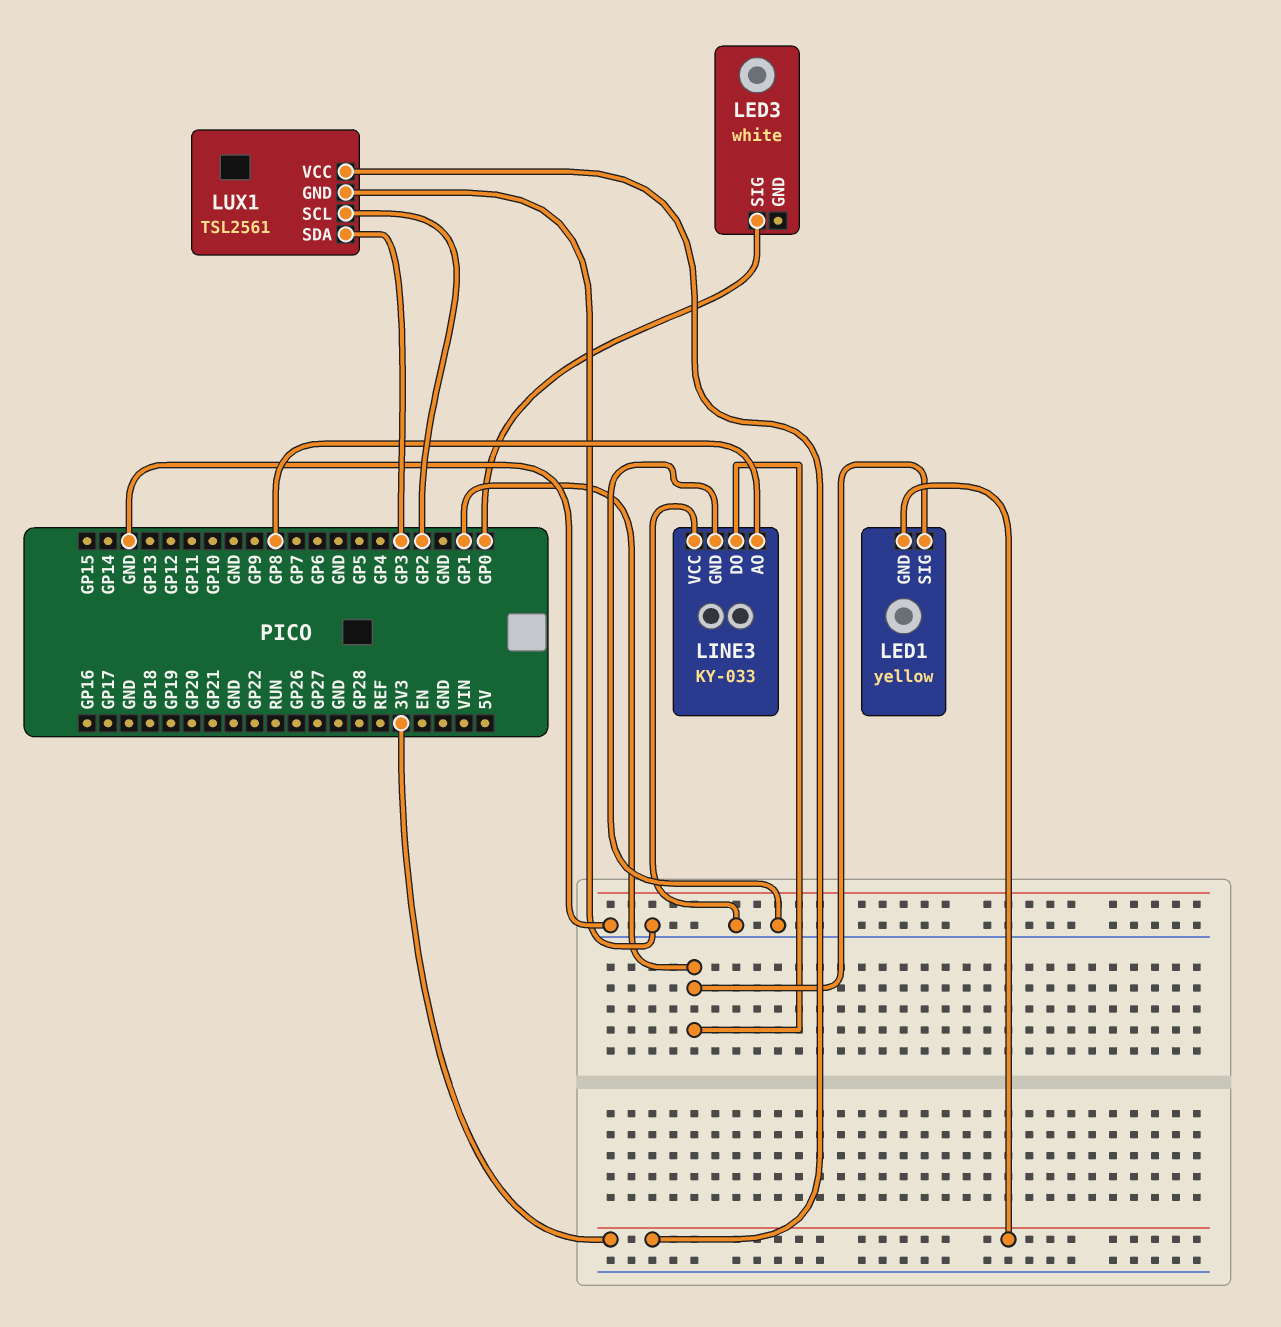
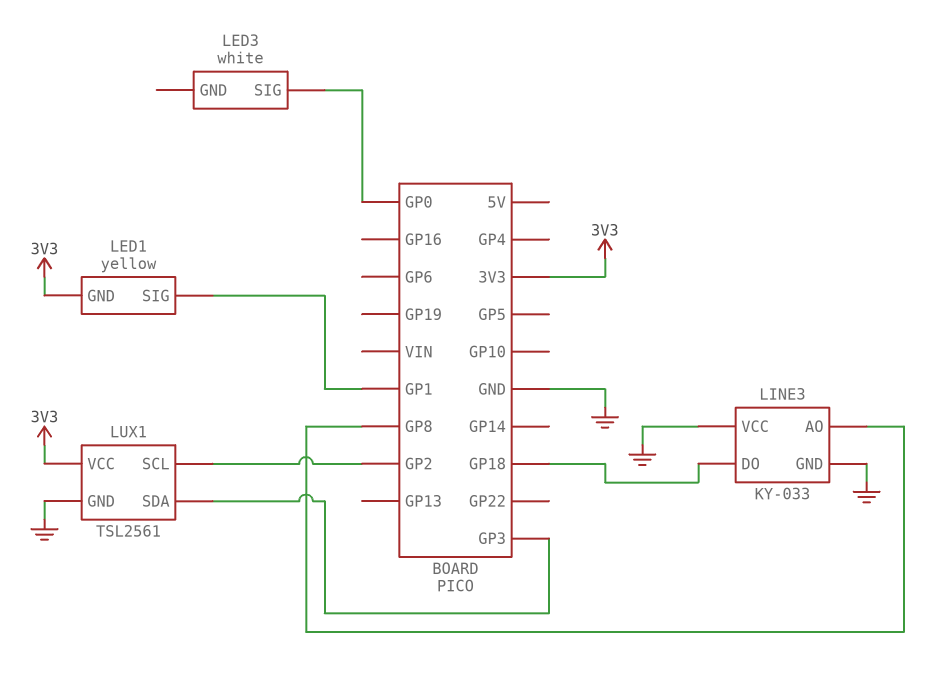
LINE3 pin DO: GP1 -> GP18

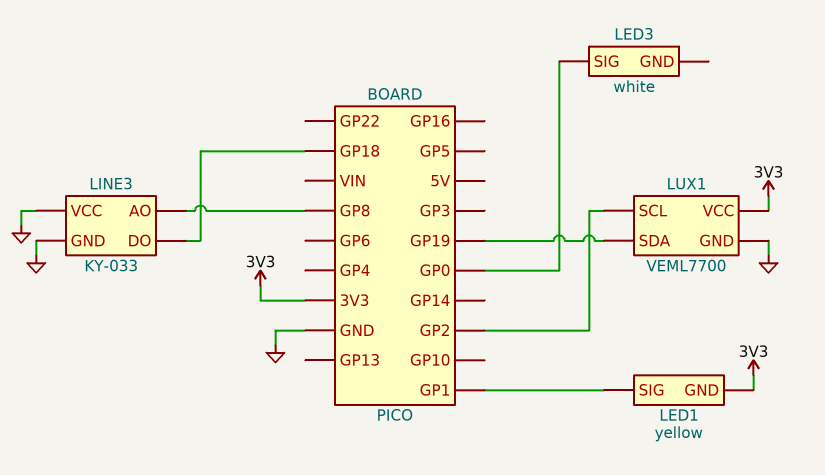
LUX1: TSL2561 -> VEML7700
LUX1 pin SDA: GP3 -> GP19

